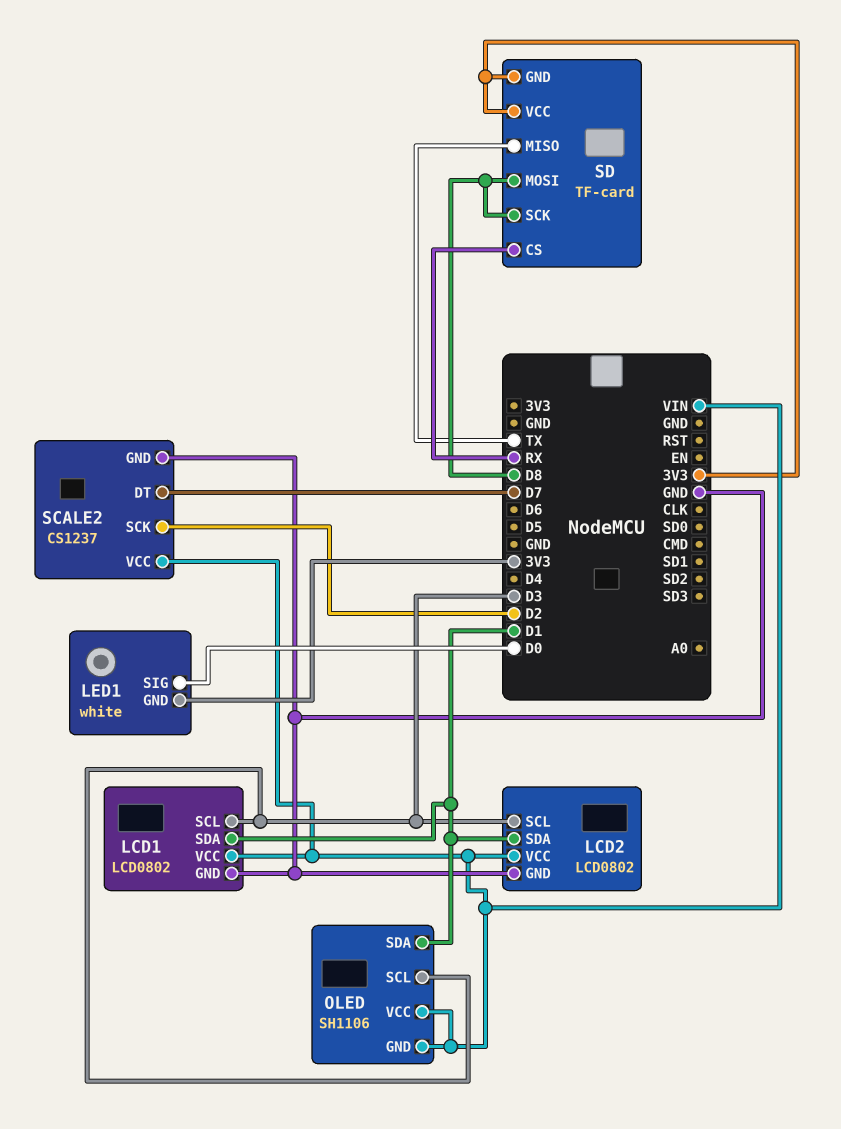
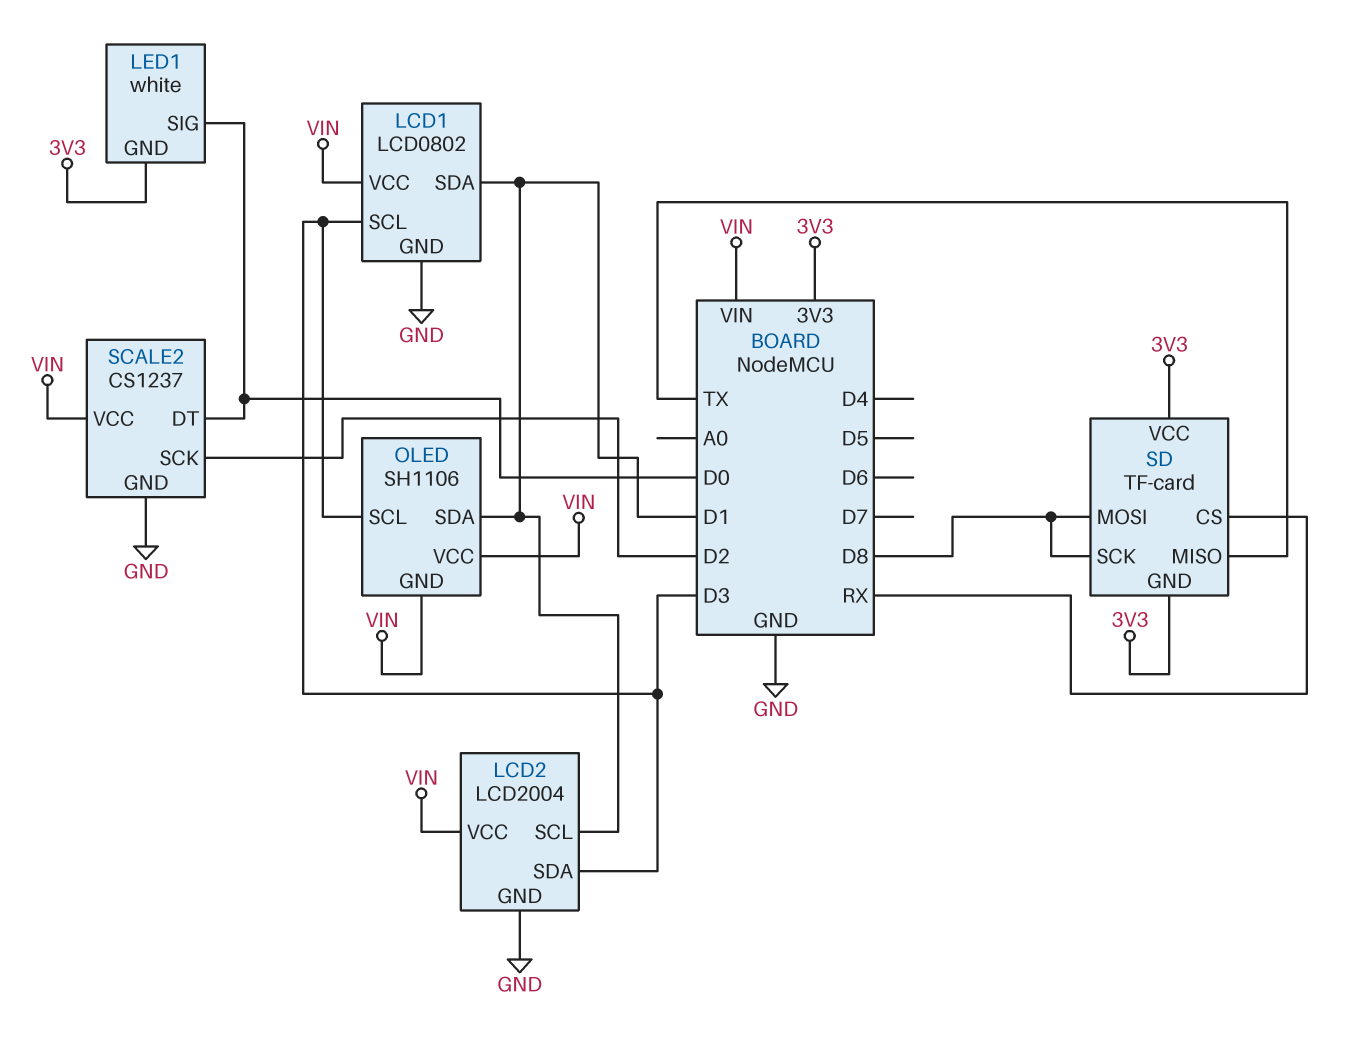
LCD2: LCD0802 -> LCD2004
LCD2 pin SCL: D3 -> D1
LCD2 pin SDA: D1 -> D3
SCALE2 pin DT: D7 -> D0

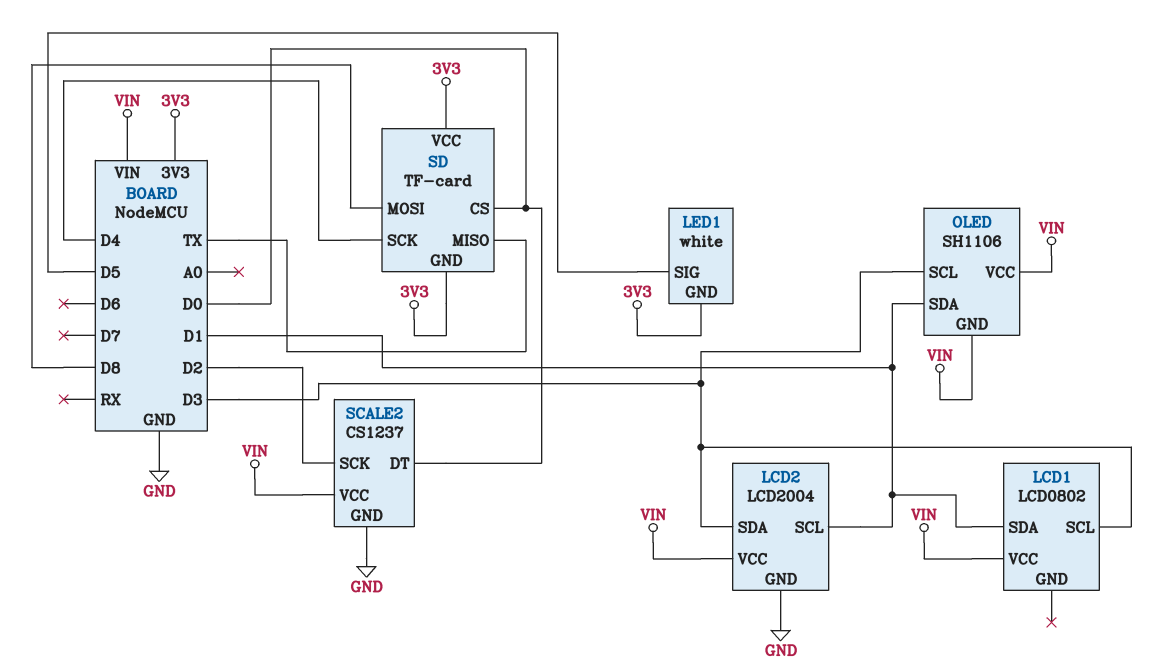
LCD1 pin GND: GND -> none
LED1 pin SIG: D0 -> D5
SD pin CS: RX -> D0
SD pin SCK: D8 -> D4

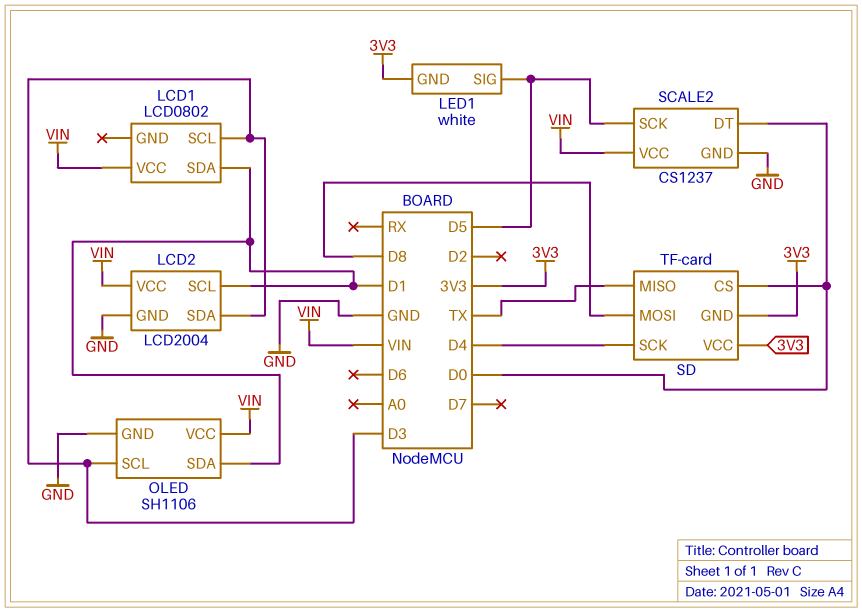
OLED pin GND: VIN -> GND
SCALE2 pin SCK: D2 -> D5

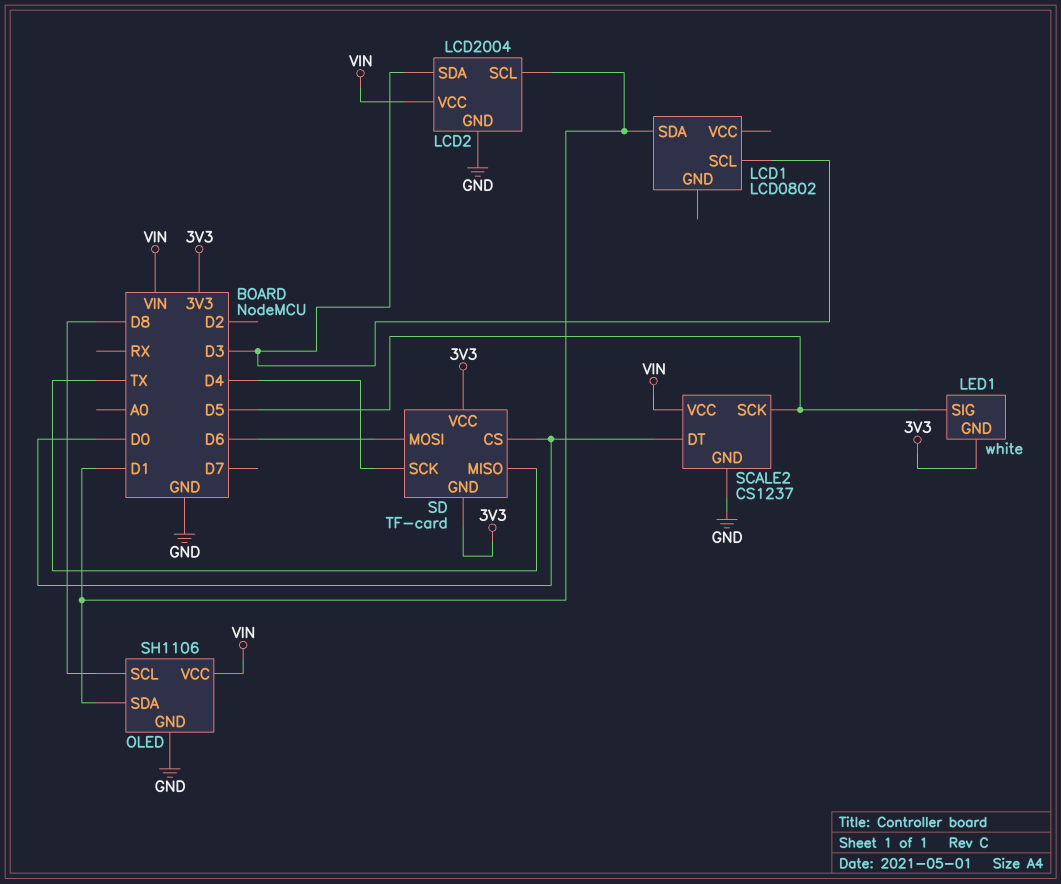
LCD1 pin VCC: VIN -> none
OLED pin SCL: D3 -> D8
SD pin MOSI: D8 -> D6

